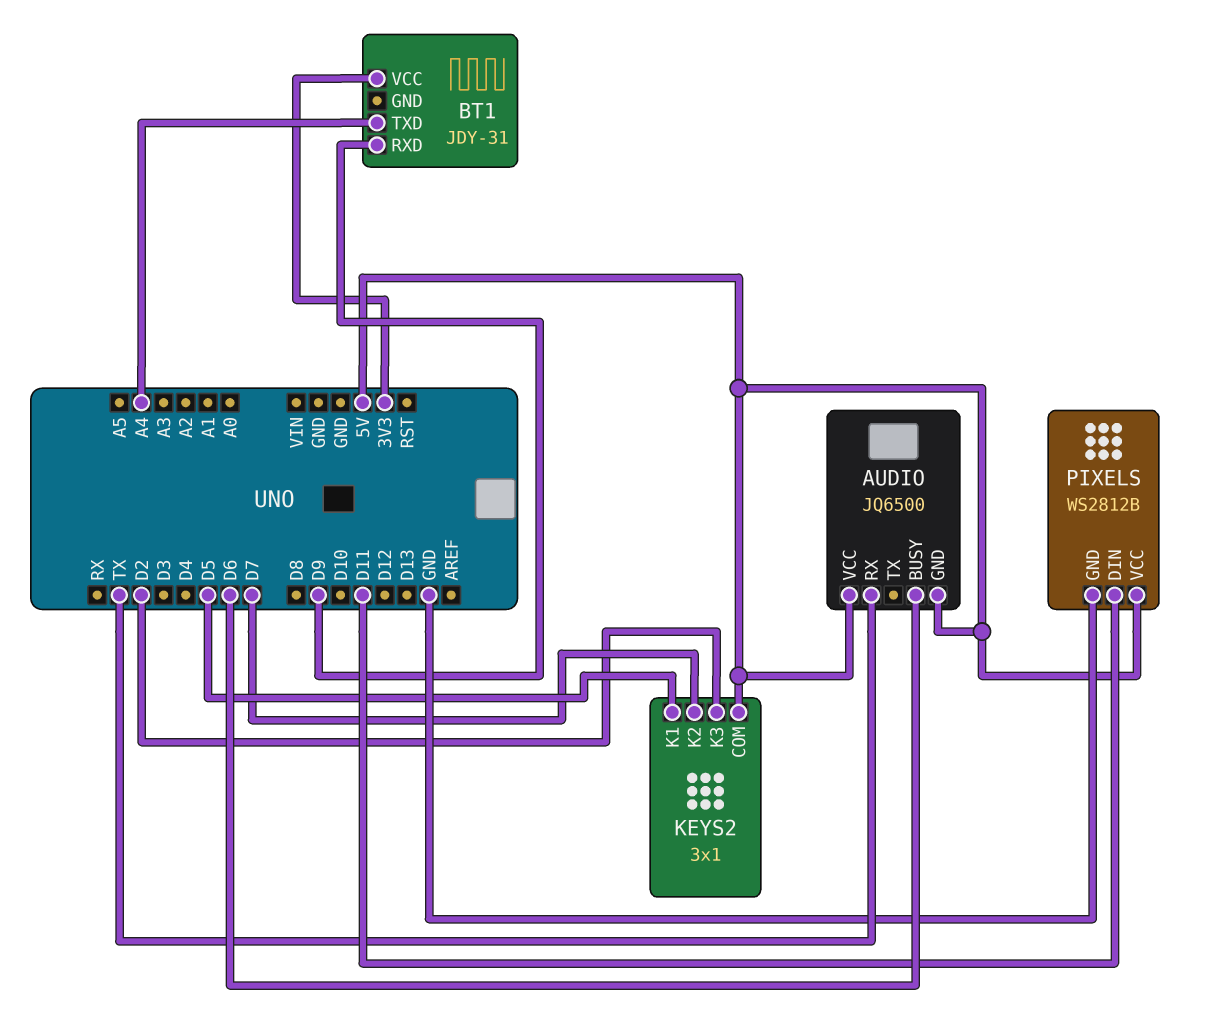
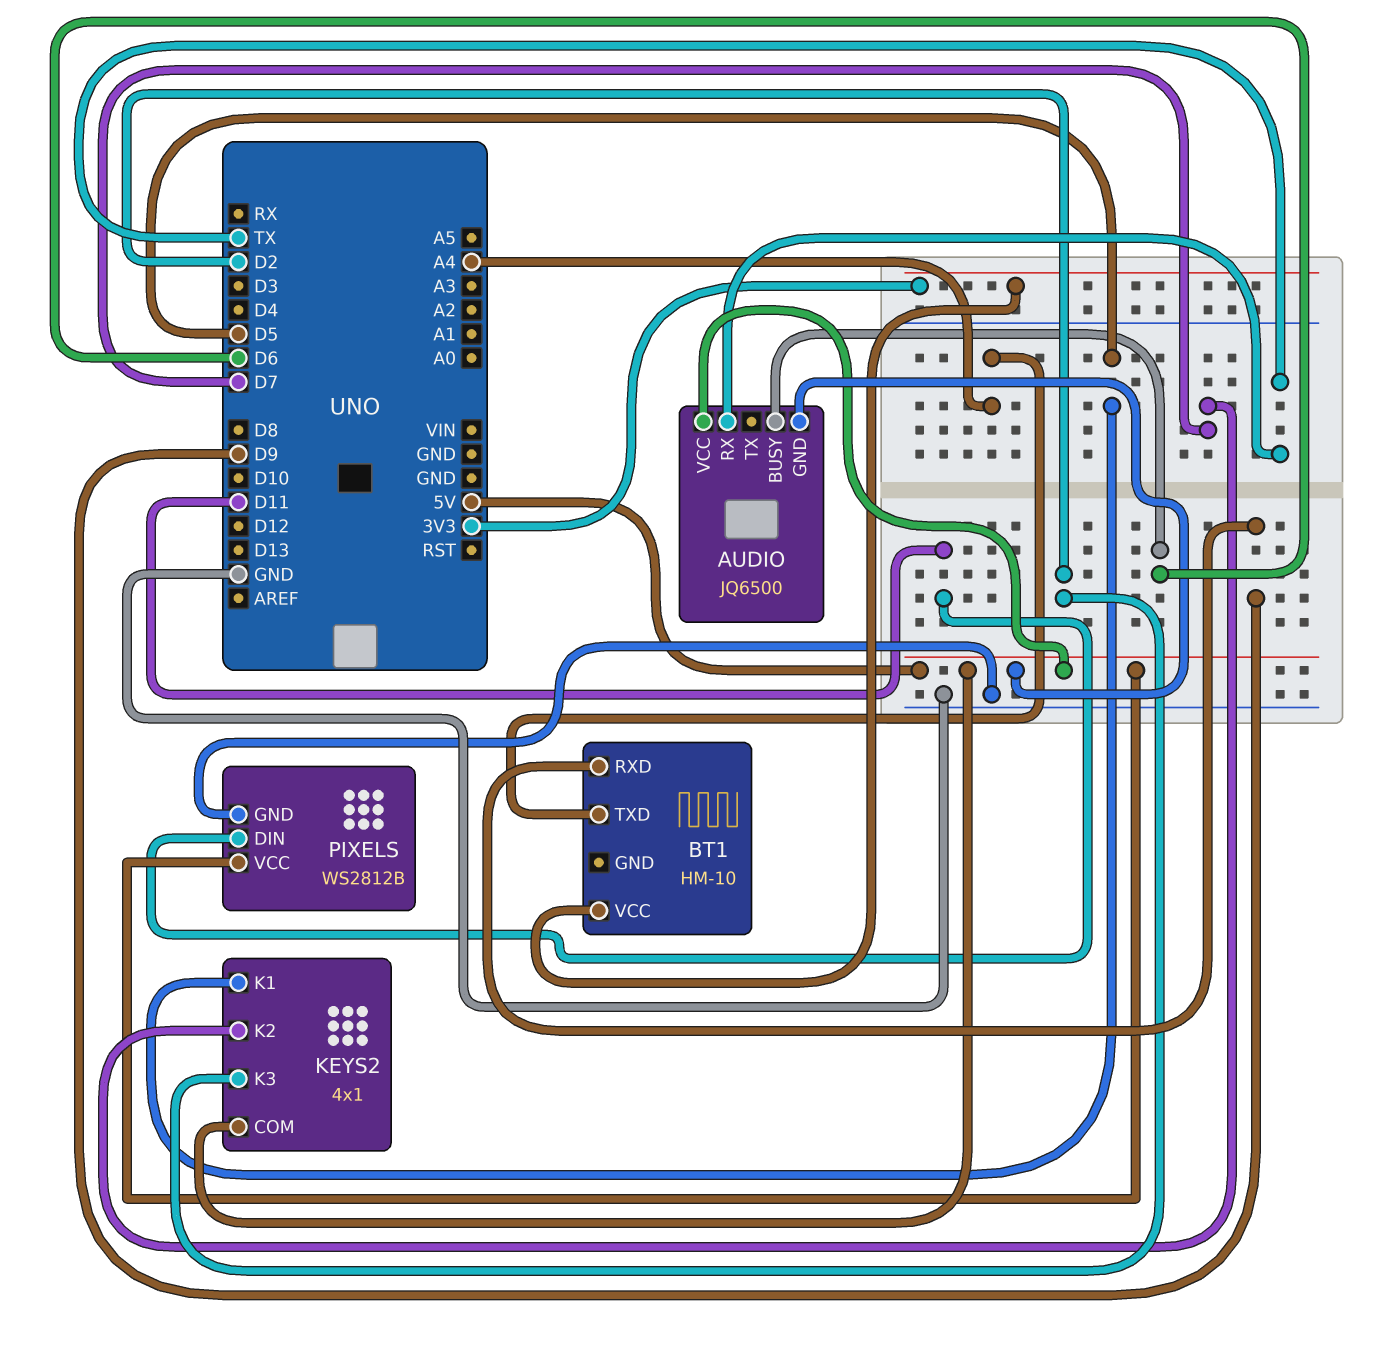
BT1: JDY-31 -> HM-10
KEYS2: 3x1 -> 4x1

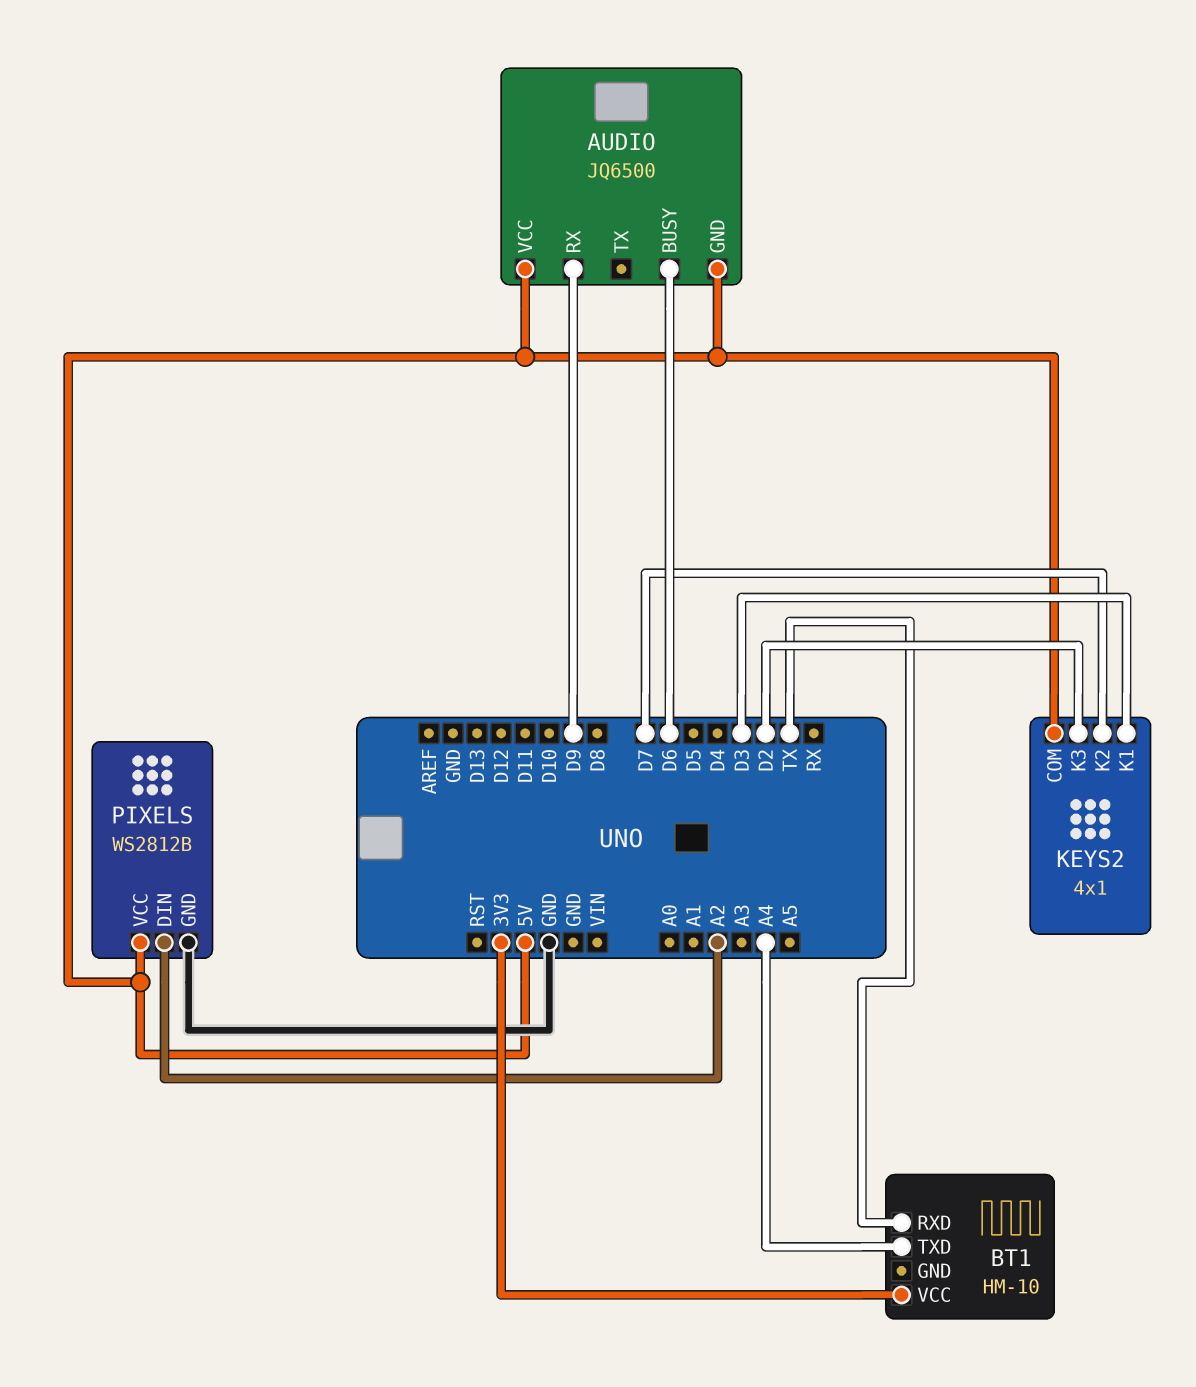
AUDIO pin RX: TX -> D9
BT1 pin RXD: D9 -> TX
KEYS2 pin K1: D5 -> D3
PIXELS pin DIN: D11 -> A2

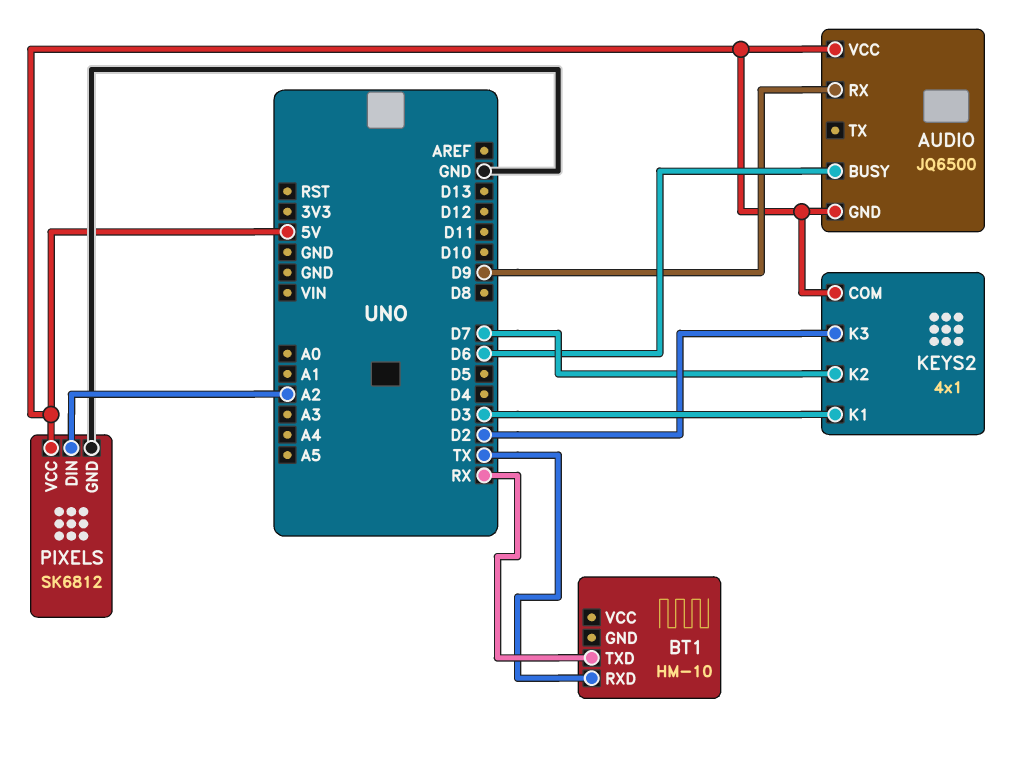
BT1 pin TXD: A4 -> RX
BT1 pin VCC: 3V3 -> none
PIXELS: WS2812B -> SK6812

